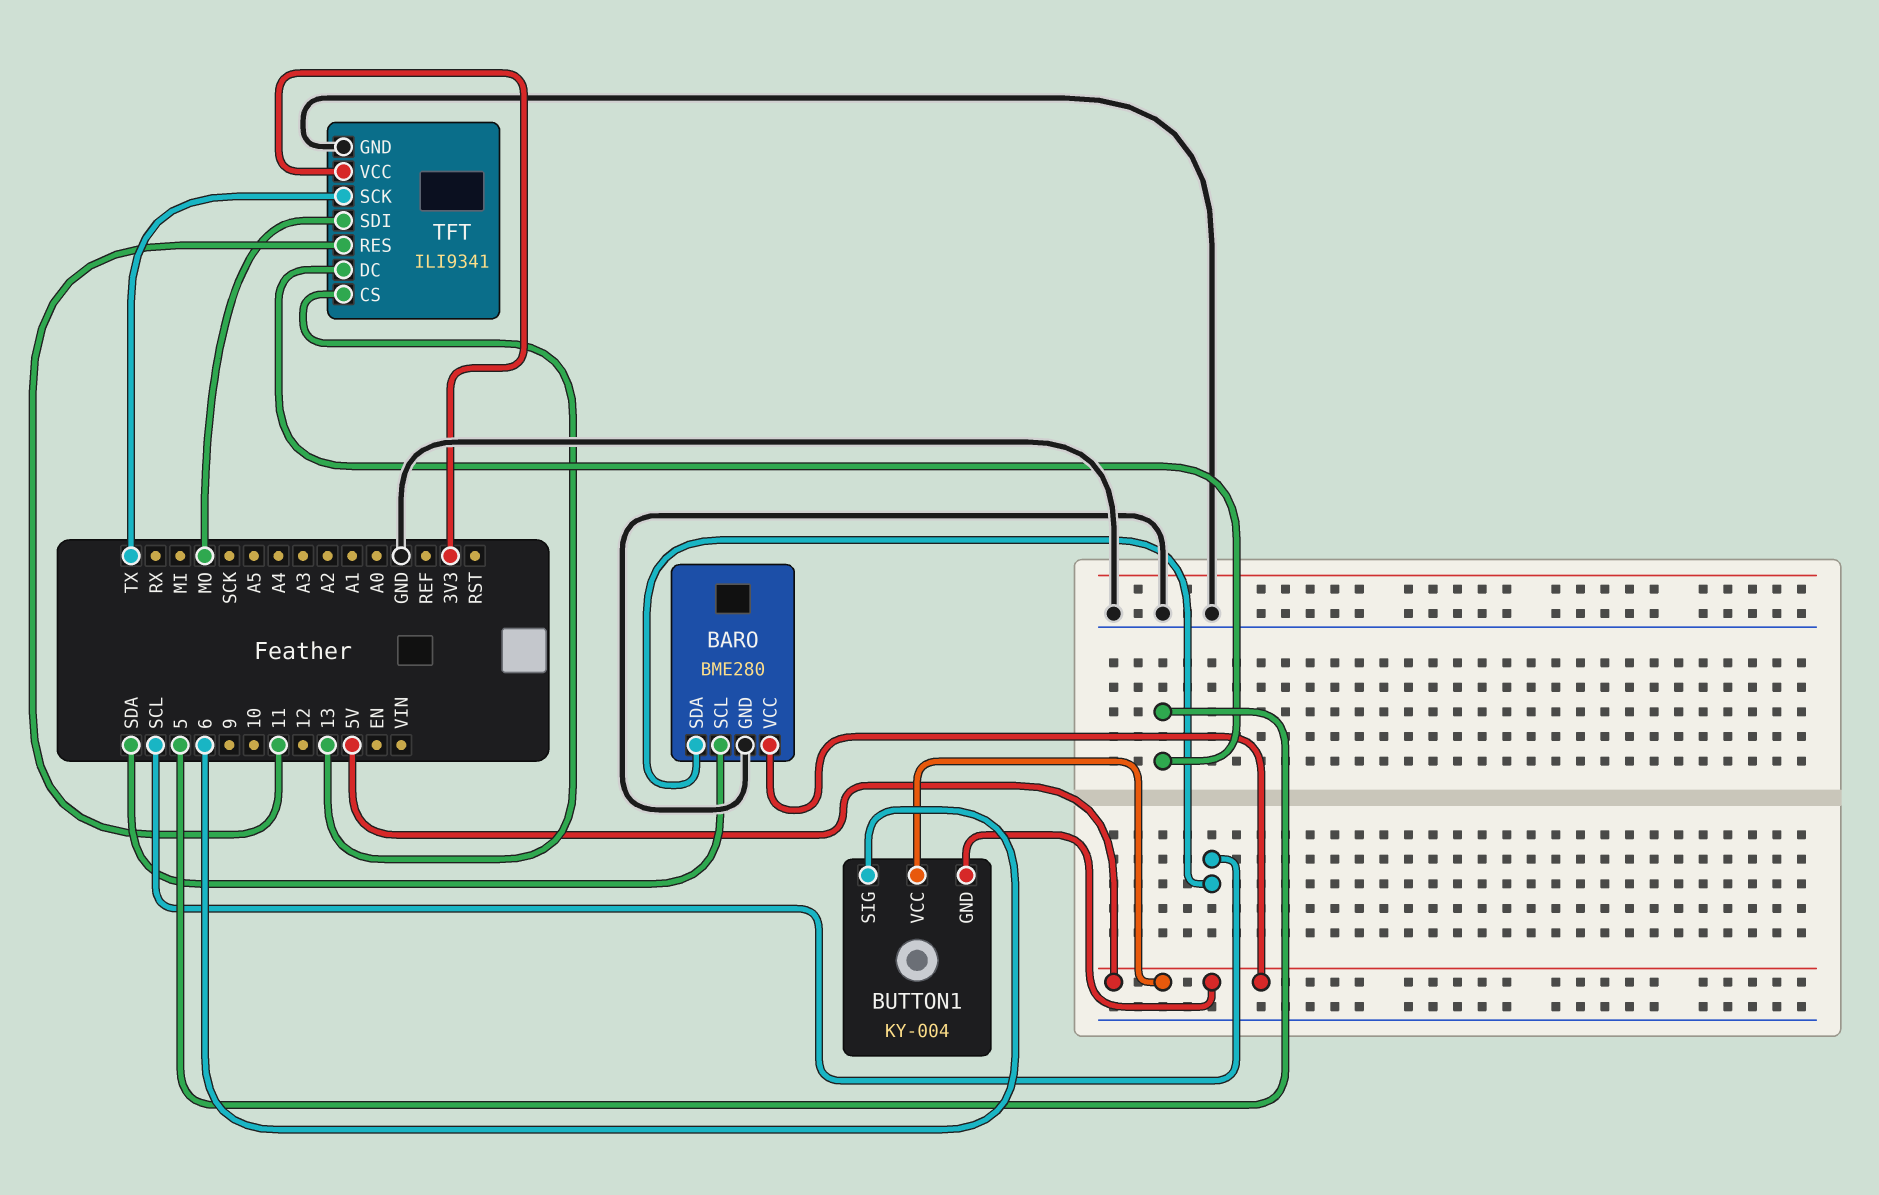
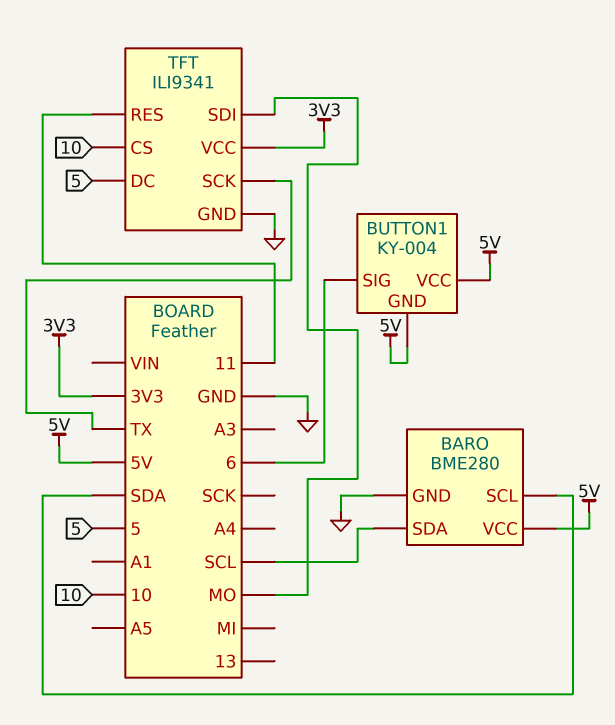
TFT pin CS: 13 -> 10

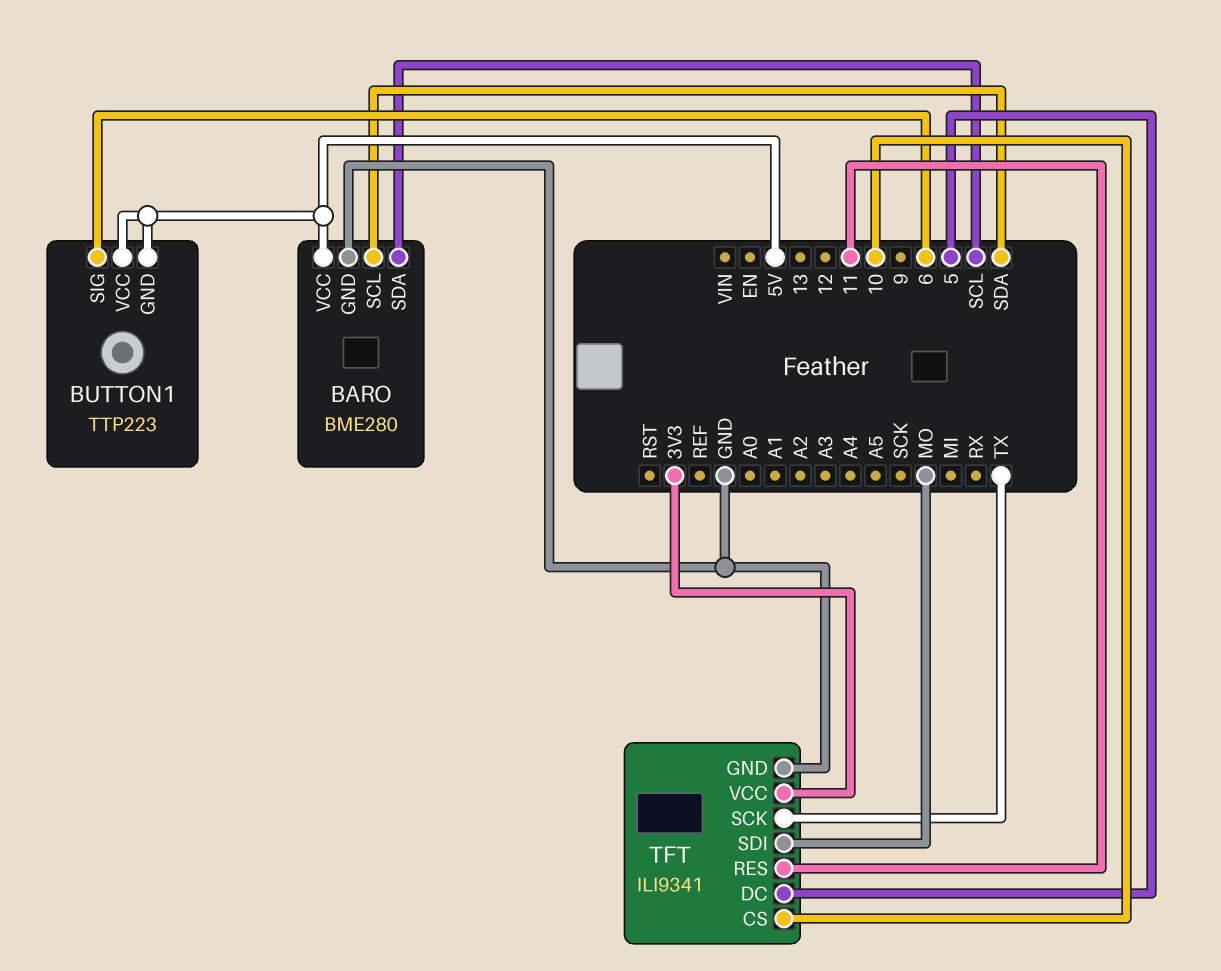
BUTTON1: KY-004 -> TTP223

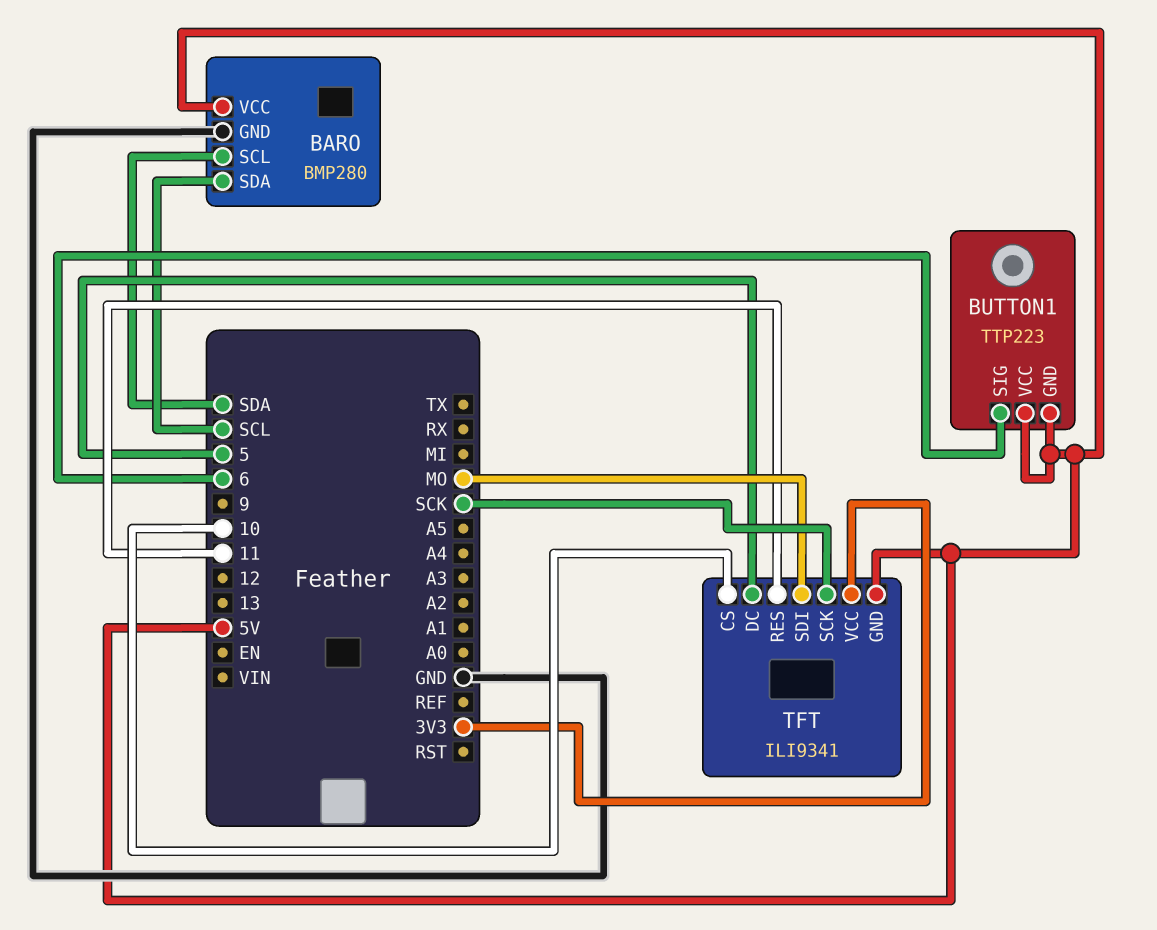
BARO: BME280 -> BMP280
TFT pin GND: GND -> 5V
TFT pin SCK: TX -> SCK

